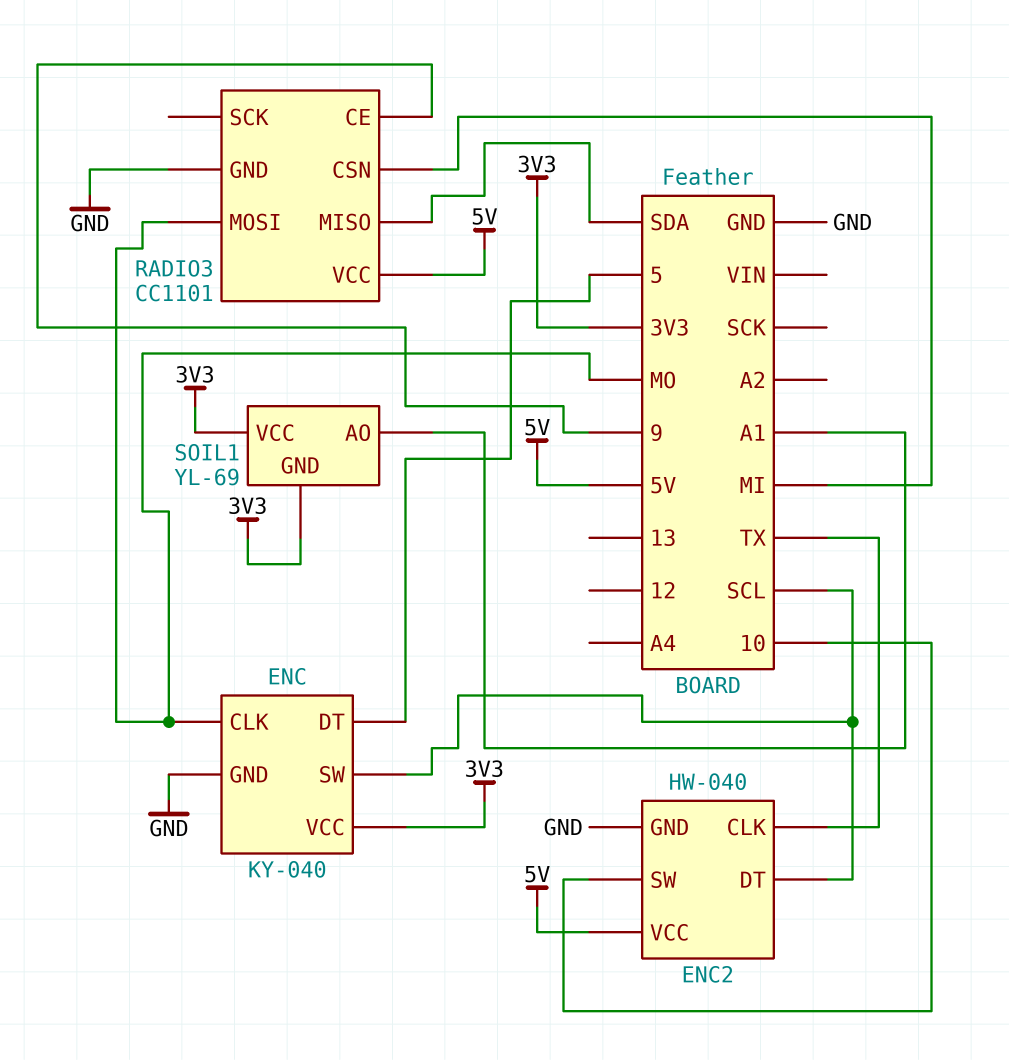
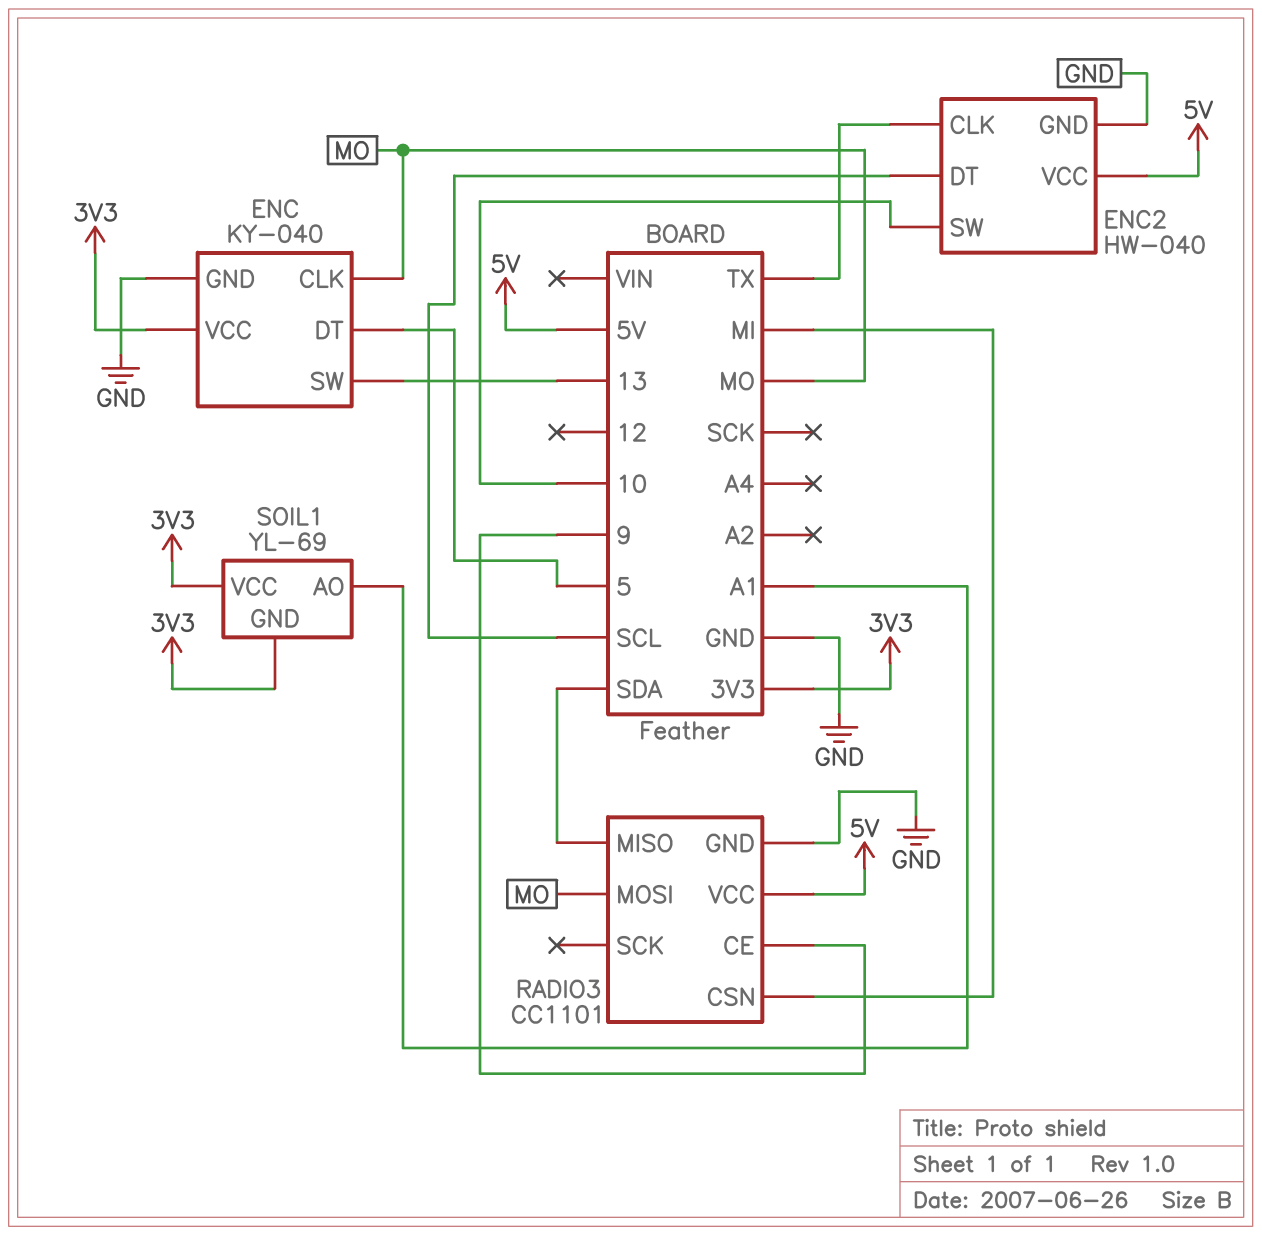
ENC pin SW: SCL -> 13

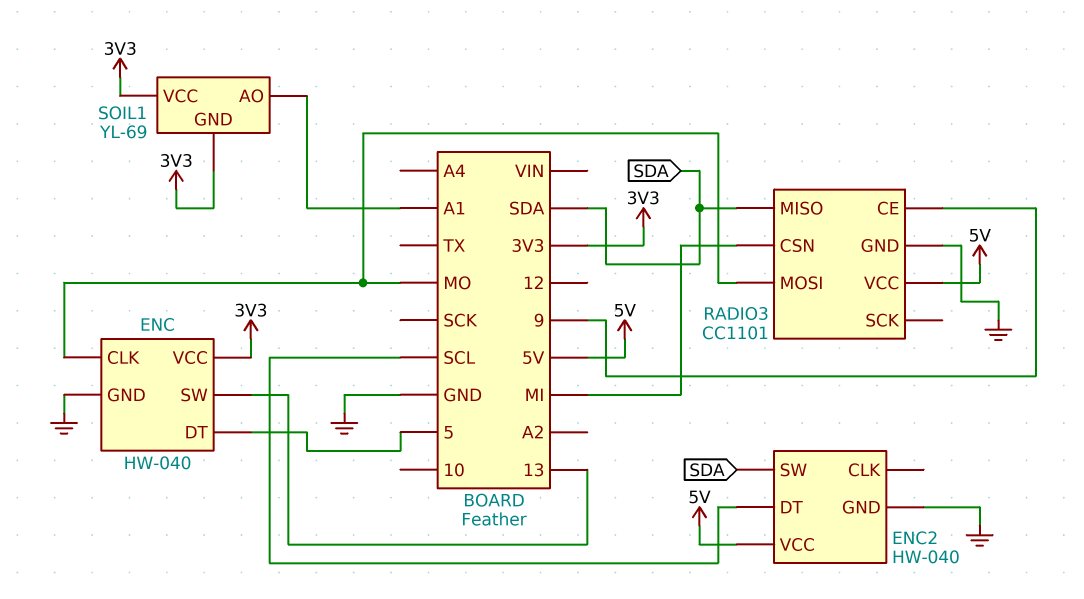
ENC: KY-040 -> HW-040
ENC2 pin CLK: TX -> none
ENC2 pin SW: 10 -> SDA

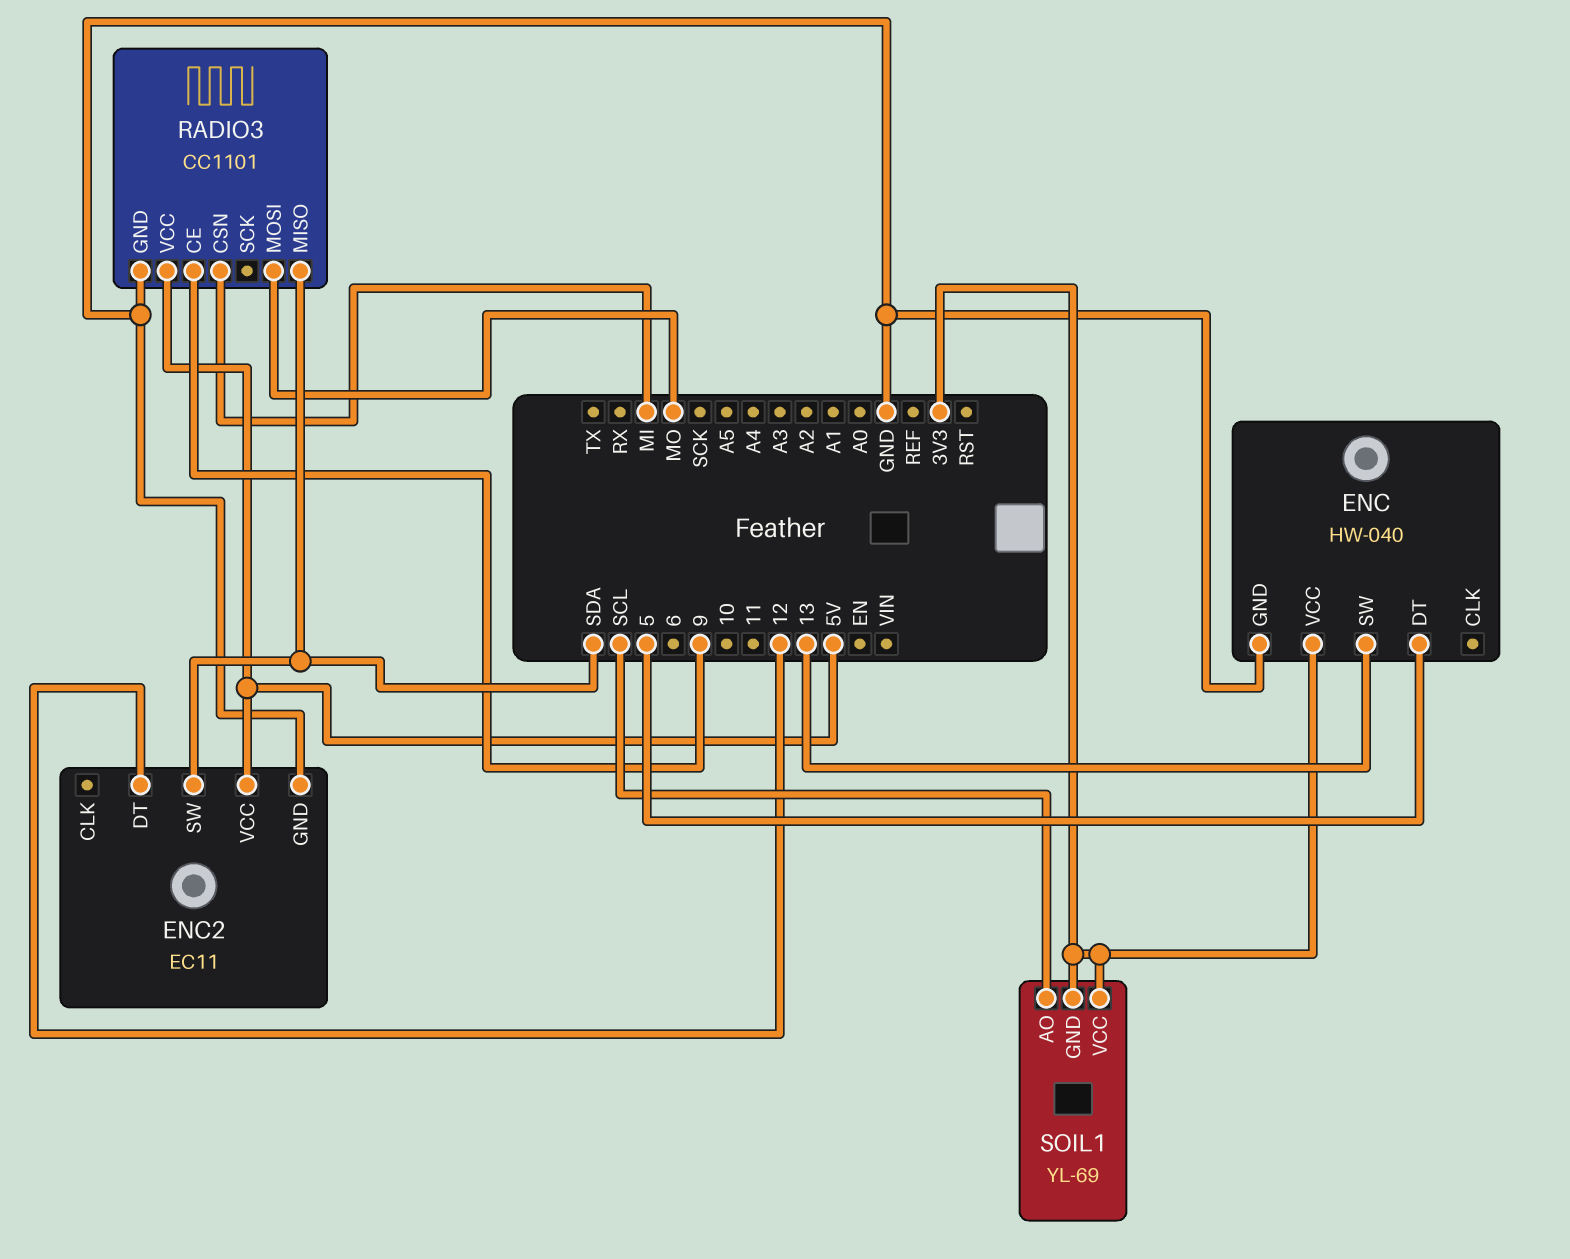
ENC pin CLK: MO -> none
ENC2: HW-040 -> EC11
ENC2 pin DT: SCL -> 12
SOIL1 pin AO: A1 -> SCL

